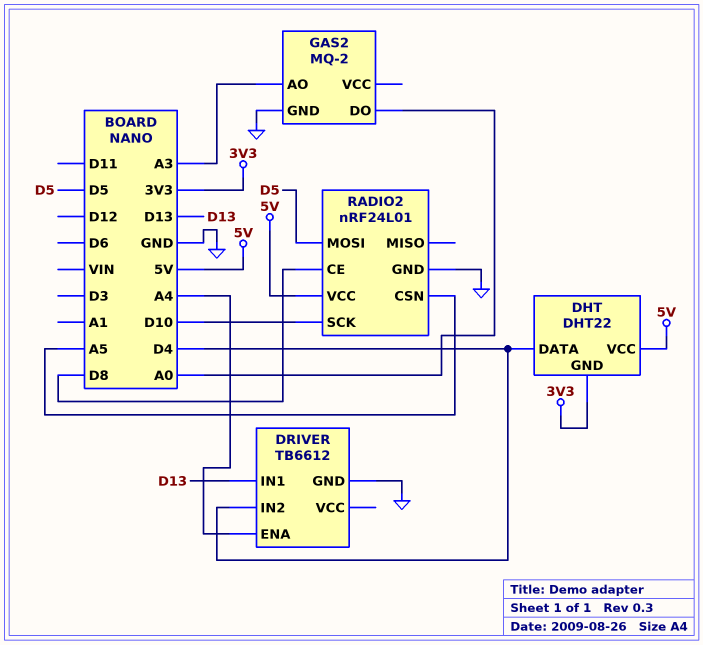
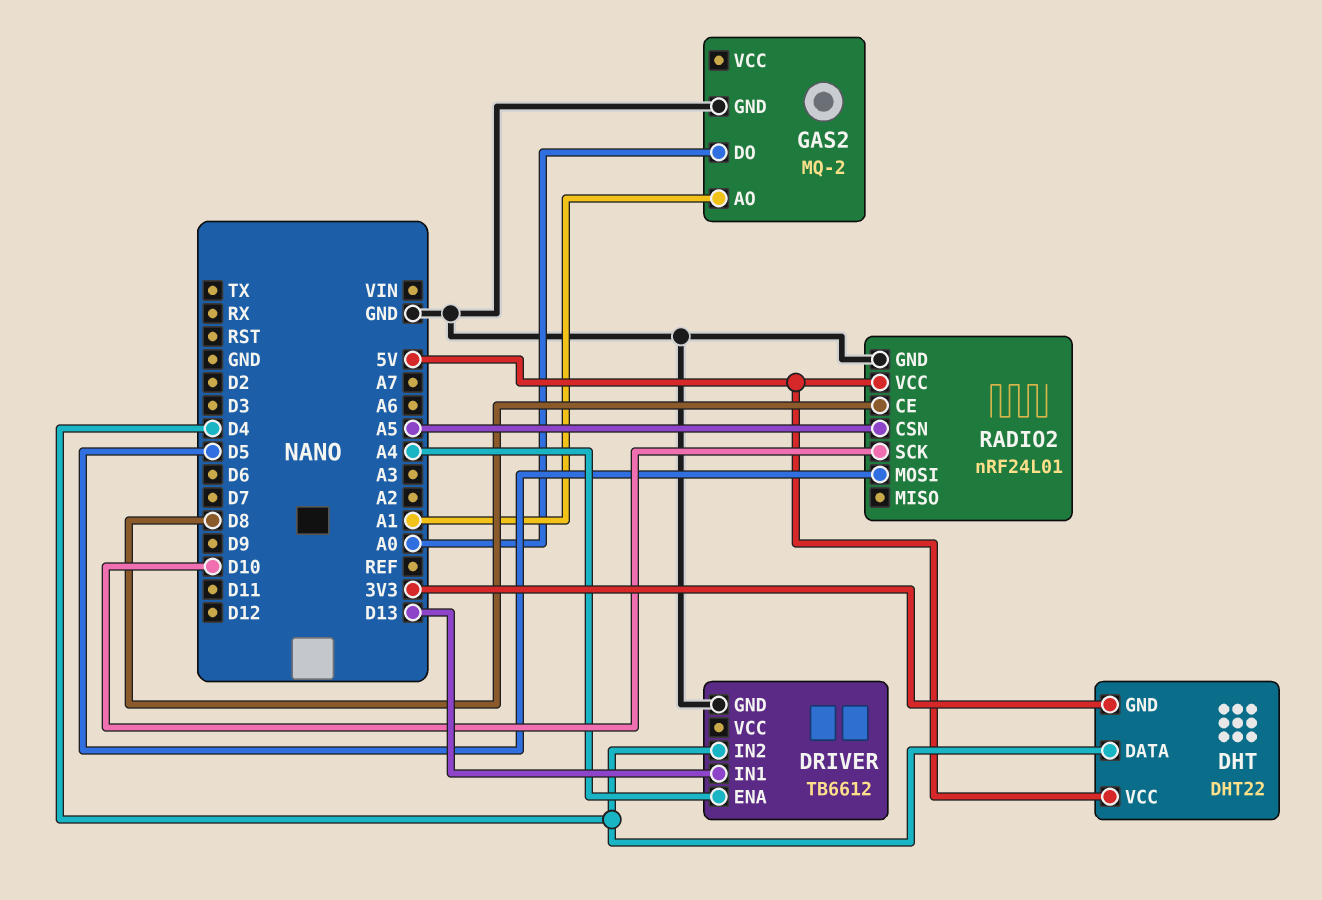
GAS2 pin AO: A3 -> A1

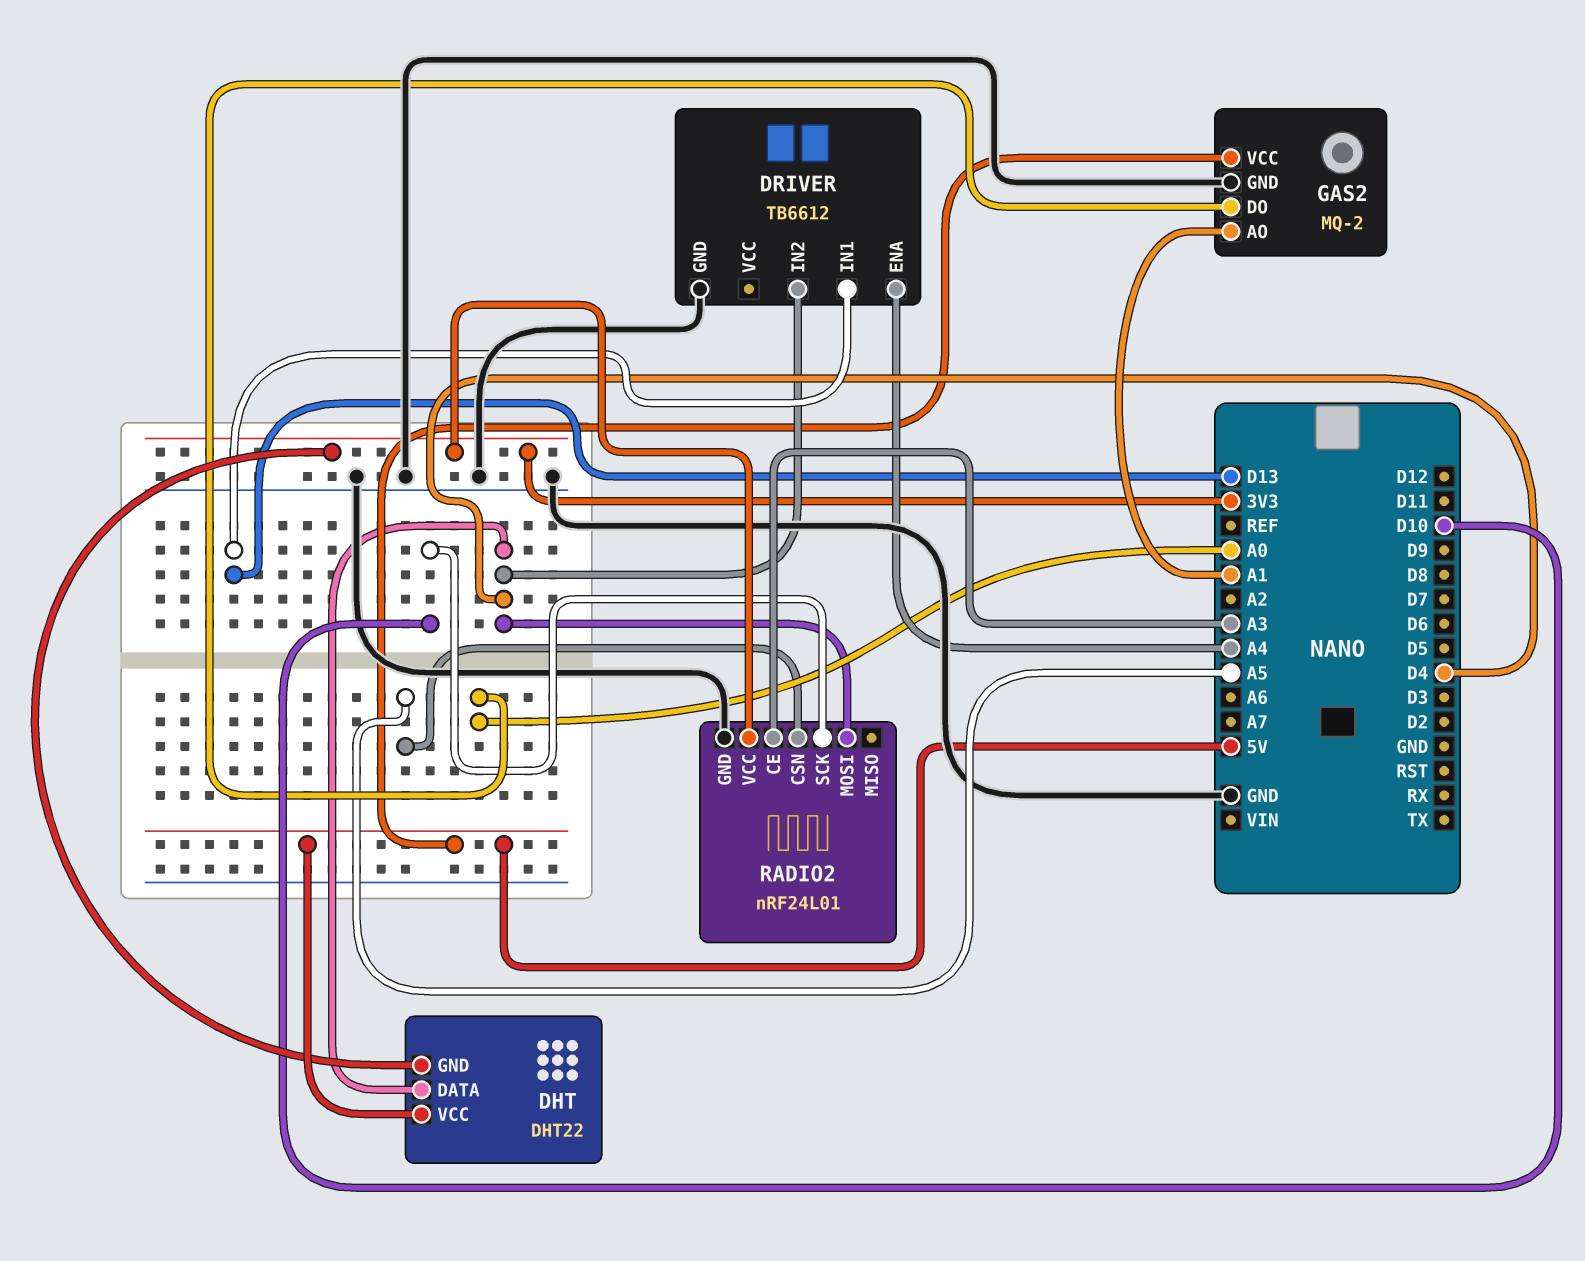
GAS2 pin VCC: none -> 5V
RADIO2 pin CE: D8 -> A3
RADIO2 pin MOSI: D5 -> D4
RADIO2 pin VCC: 5V -> 3V3

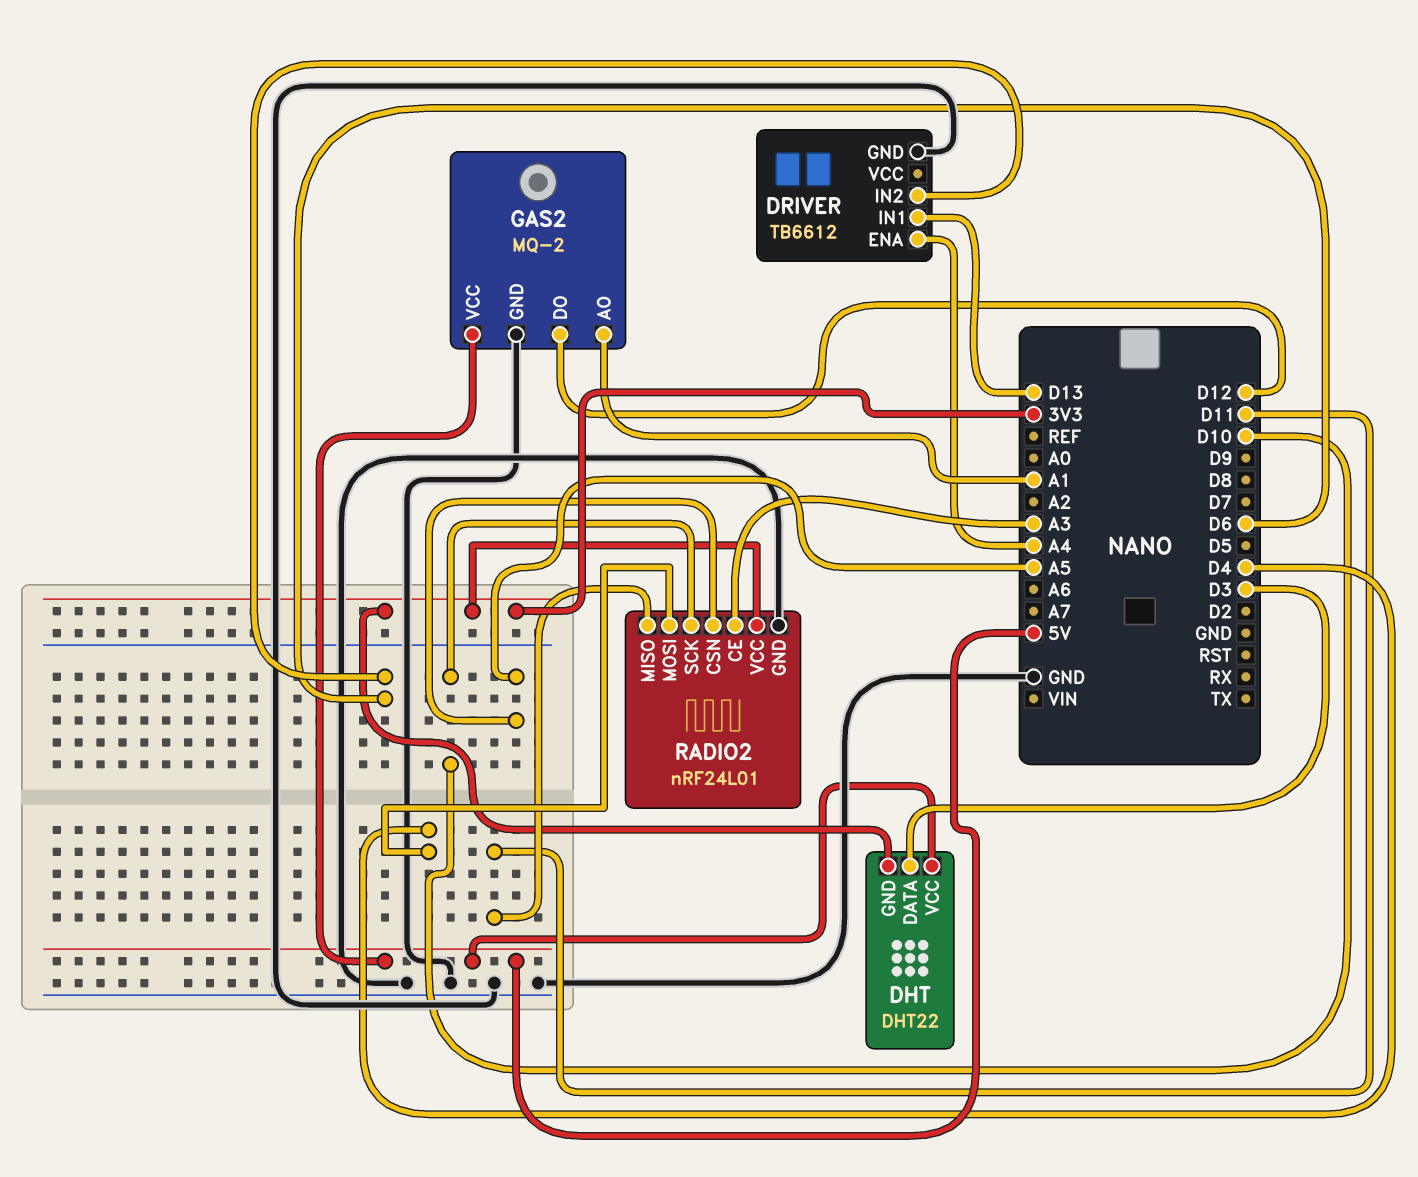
DHT pin DATA: D4 -> D3
DRIVER pin IN2: D4 -> D6
GAS2 pin DO: A0 -> D12
RADIO2 pin MISO: none -> D11

